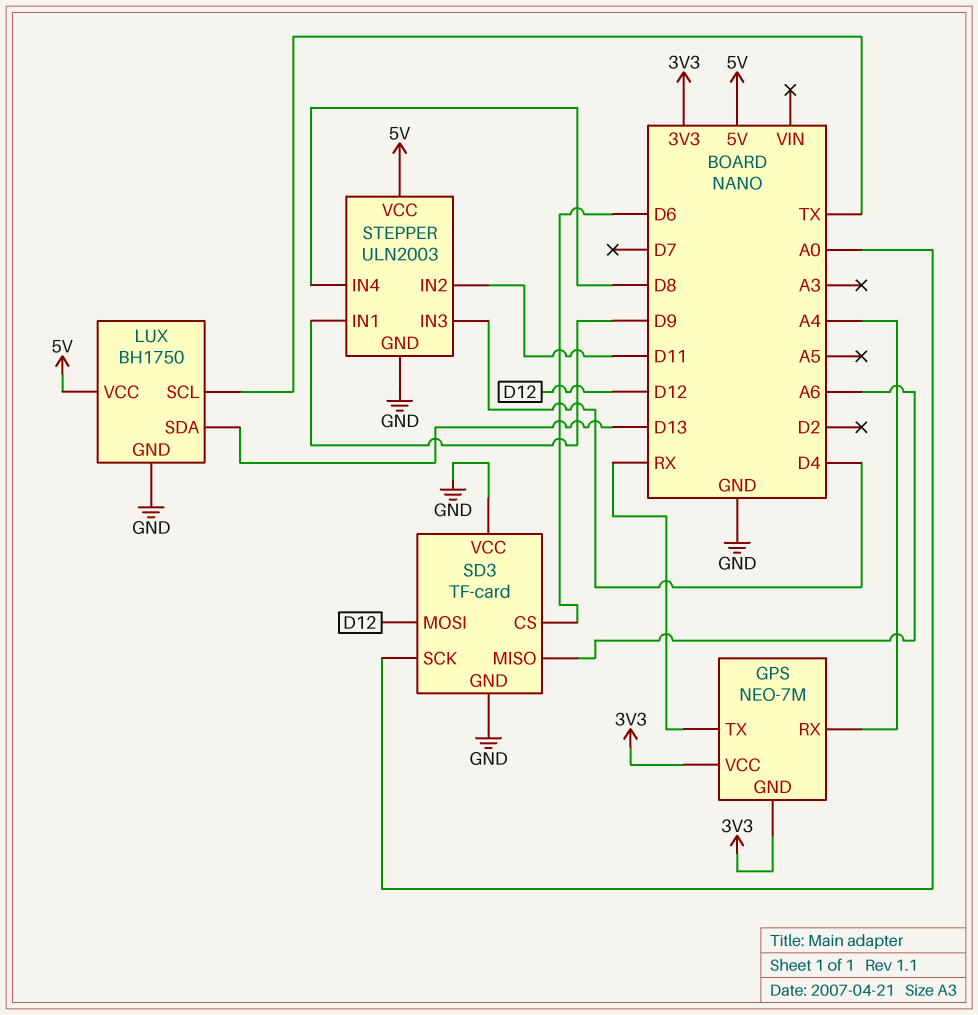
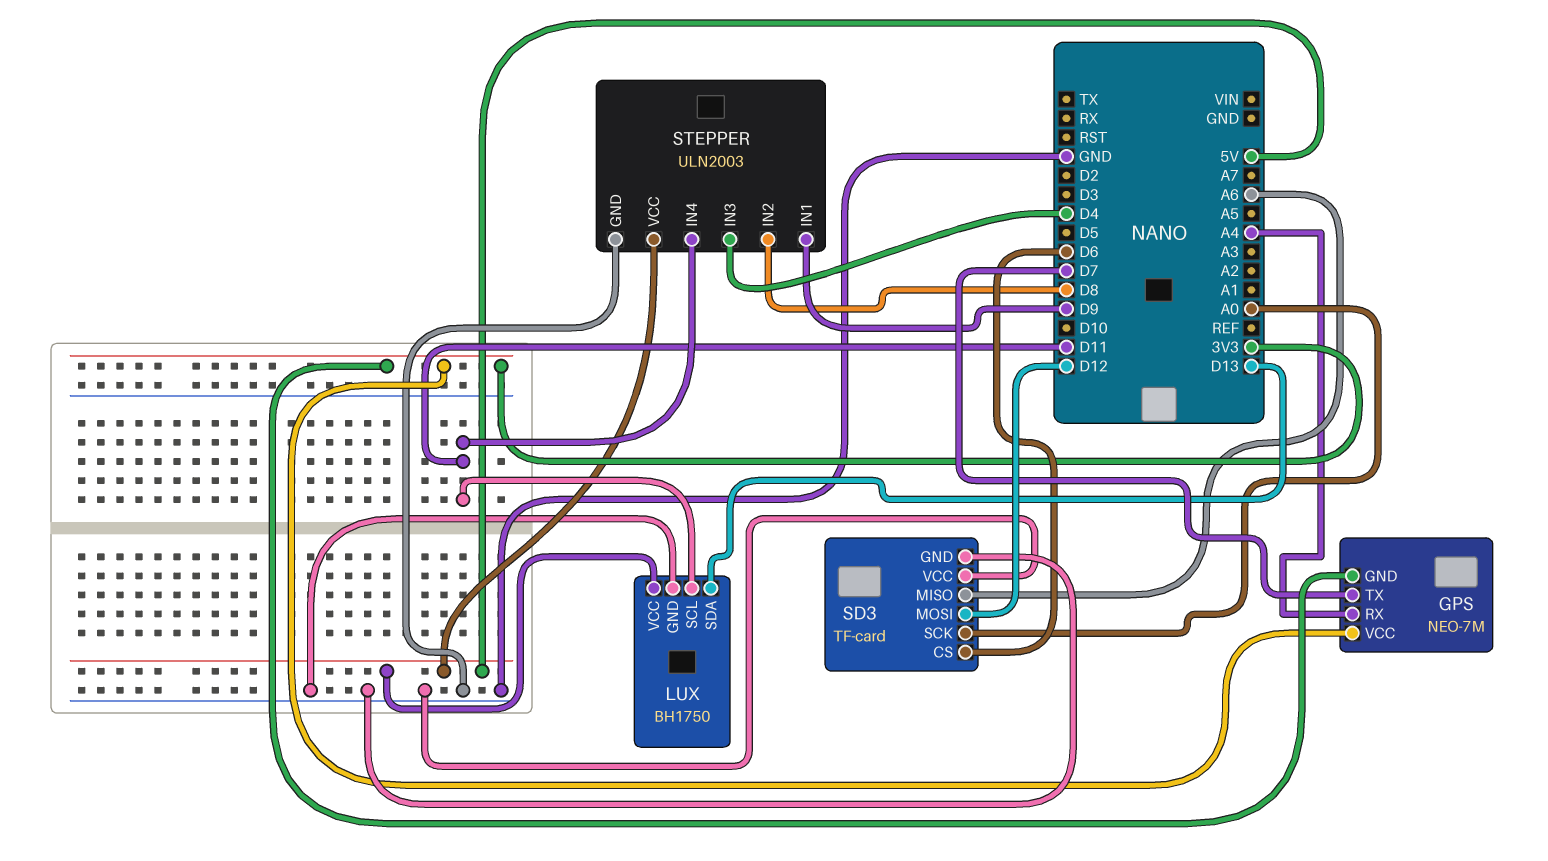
GPS pin TX: RX -> D7
LUX pin SCL: TX -> D11
STEPPER pin IN2: D11 -> D8
STEPPER pin IN4: D8 -> D11

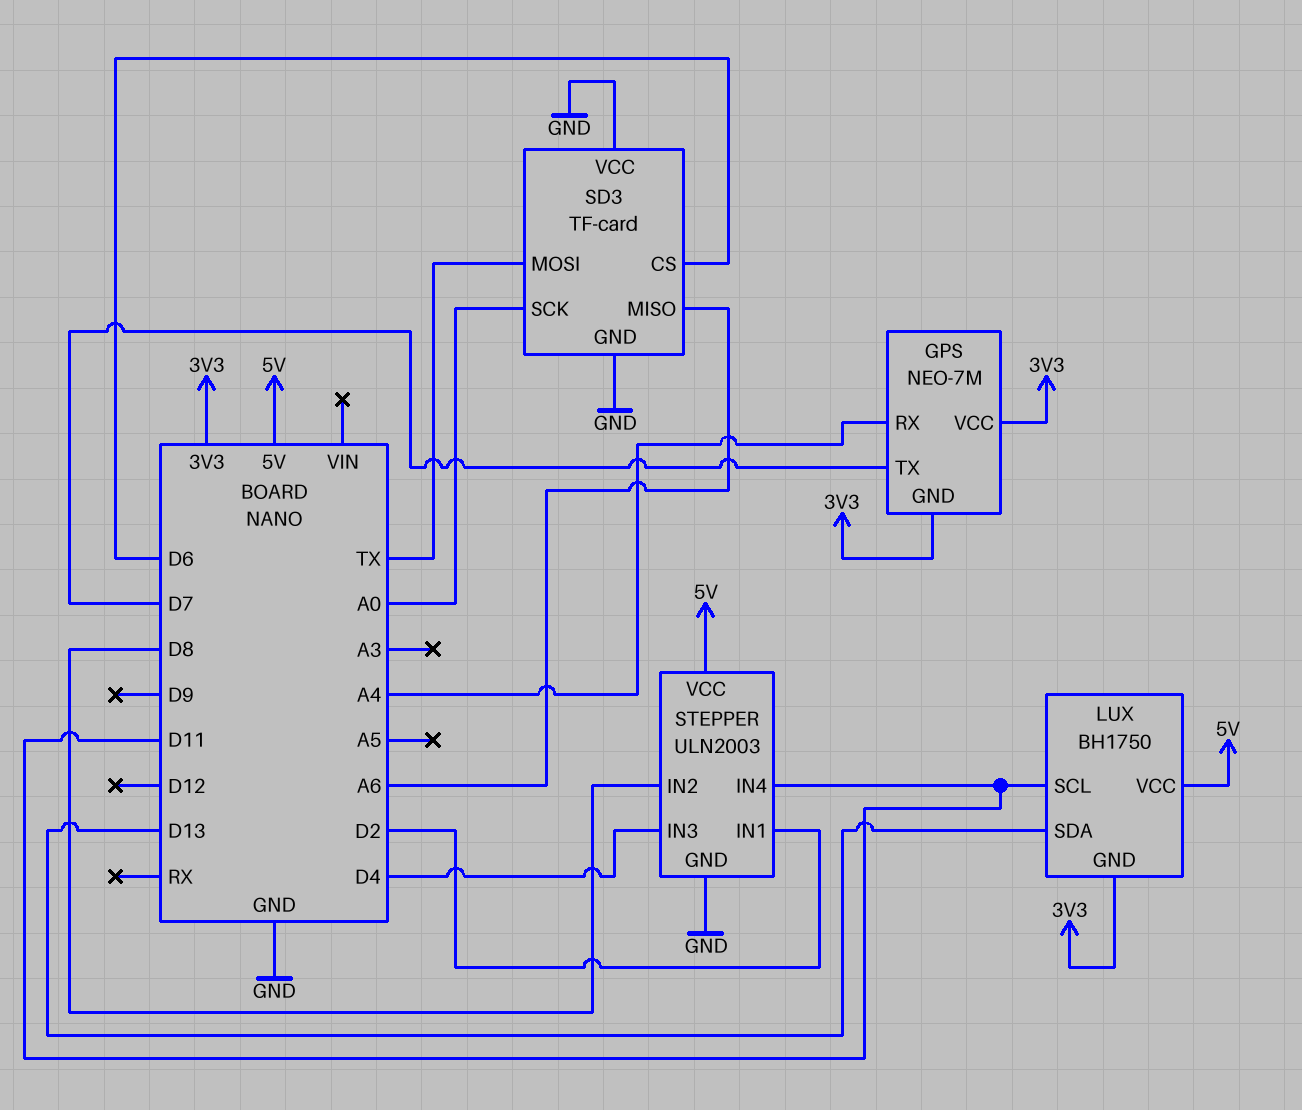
LUX pin GND: GND -> 3V3
SD3 pin MOSI: D12 -> TX
STEPPER pin IN1: D9 -> D2

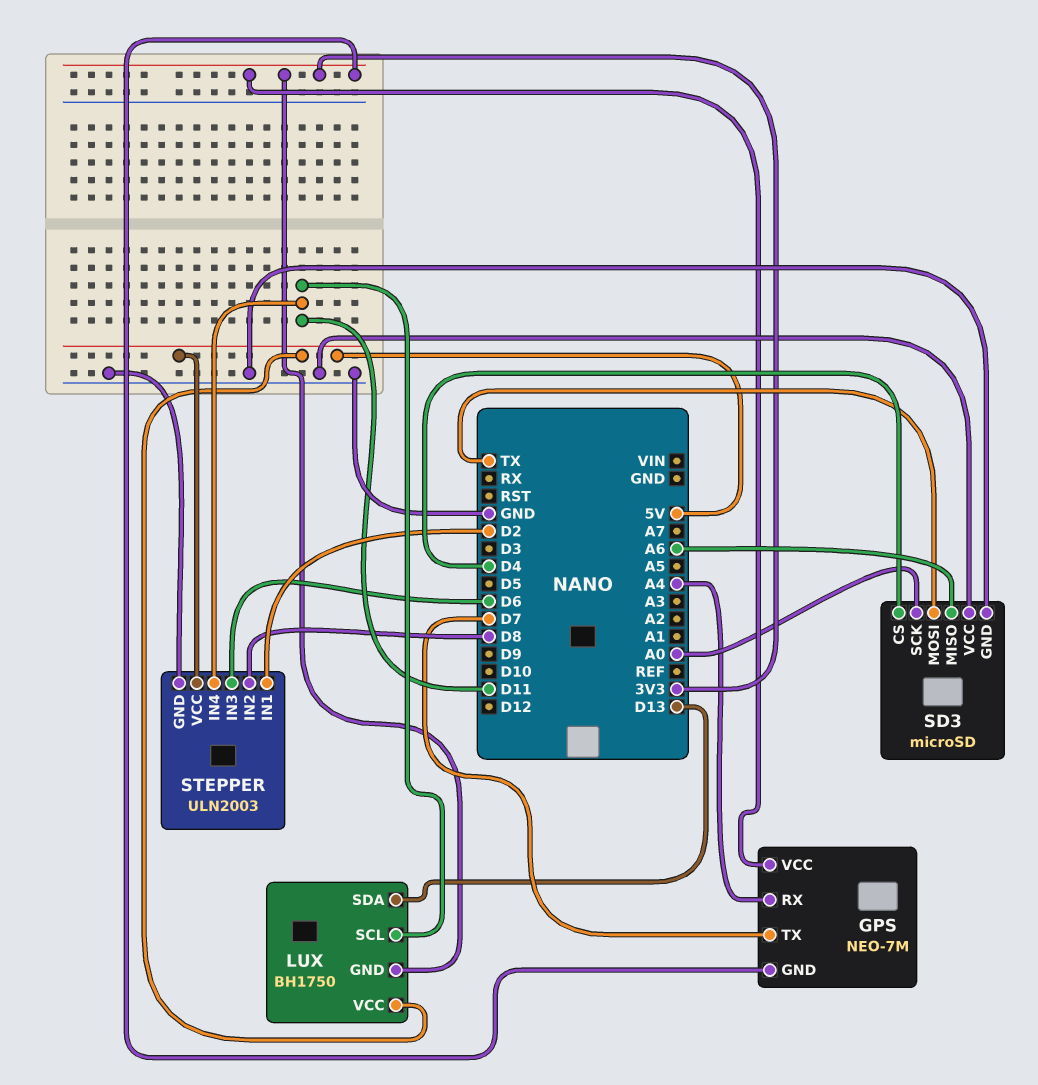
SD3: TF-card -> microSD
SD3 pin CS: D6 -> D4
STEPPER pin IN3: D4 -> D6

